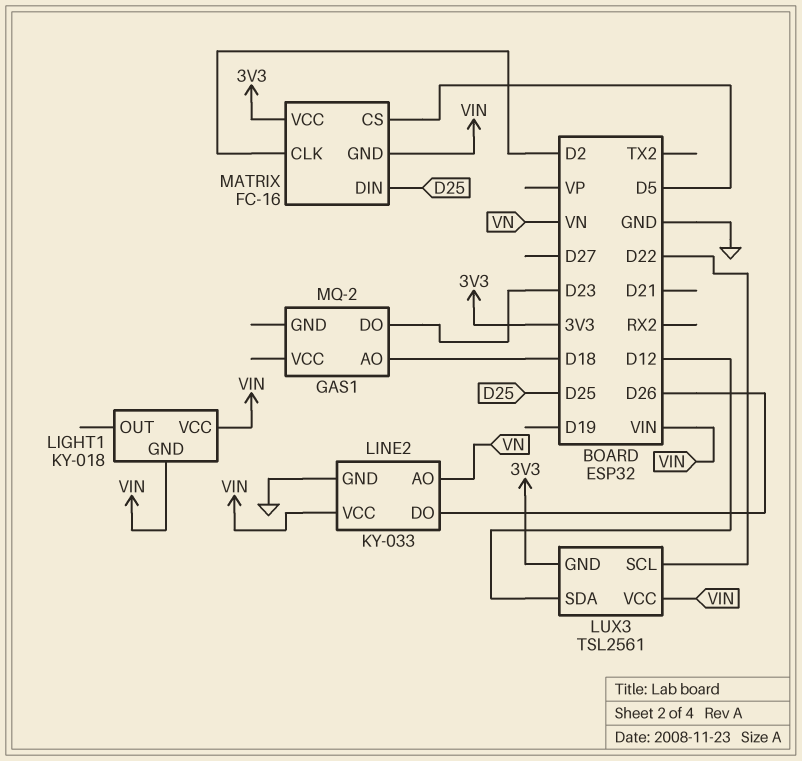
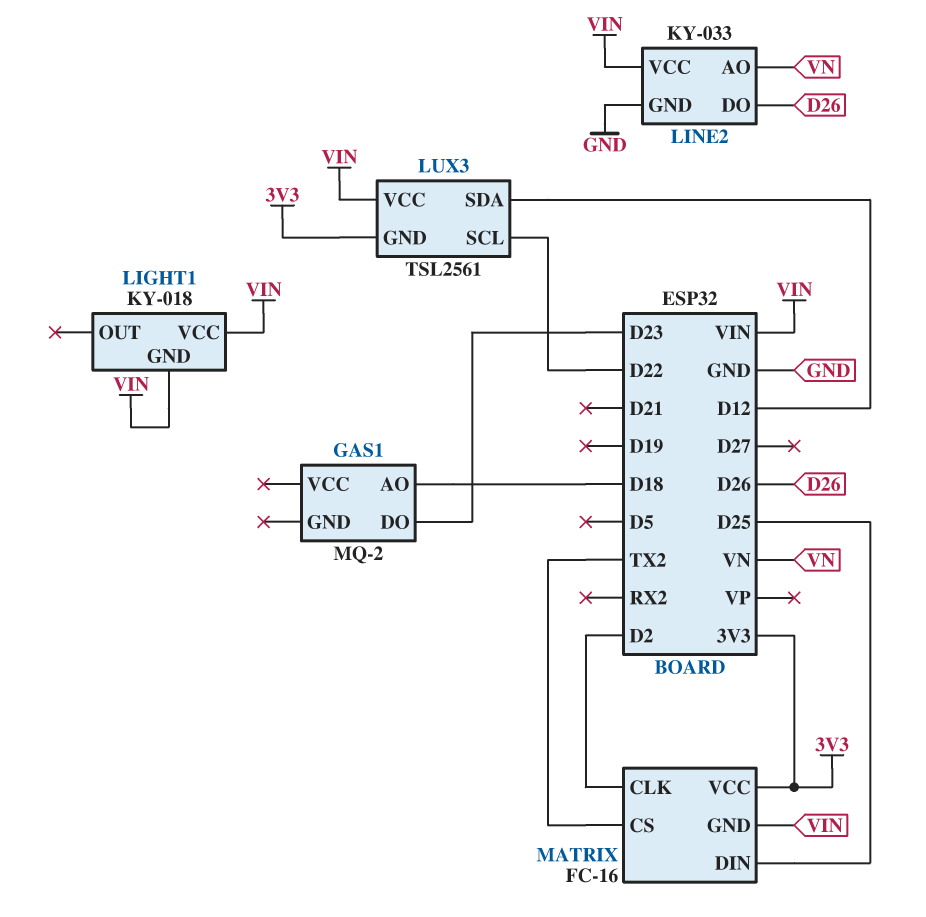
MATRIX pin CS: D5 -> TX2

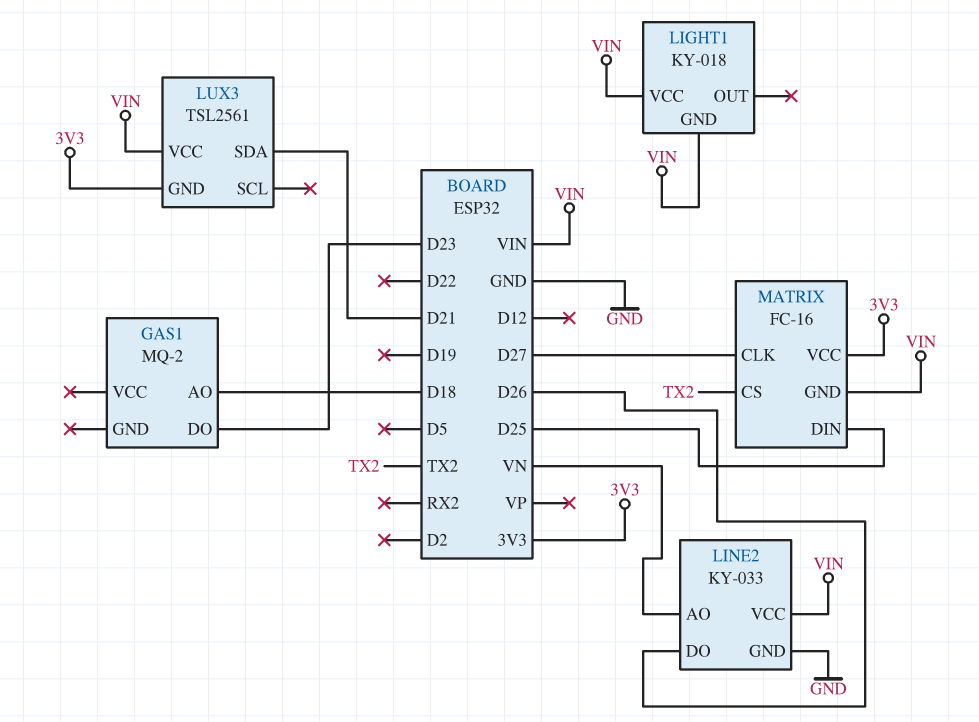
LUX3 pin SCL: D22 -> none
LUX3 pin SDA: D12 -> D21
MATRIX pin CLK: D2 -> D27

